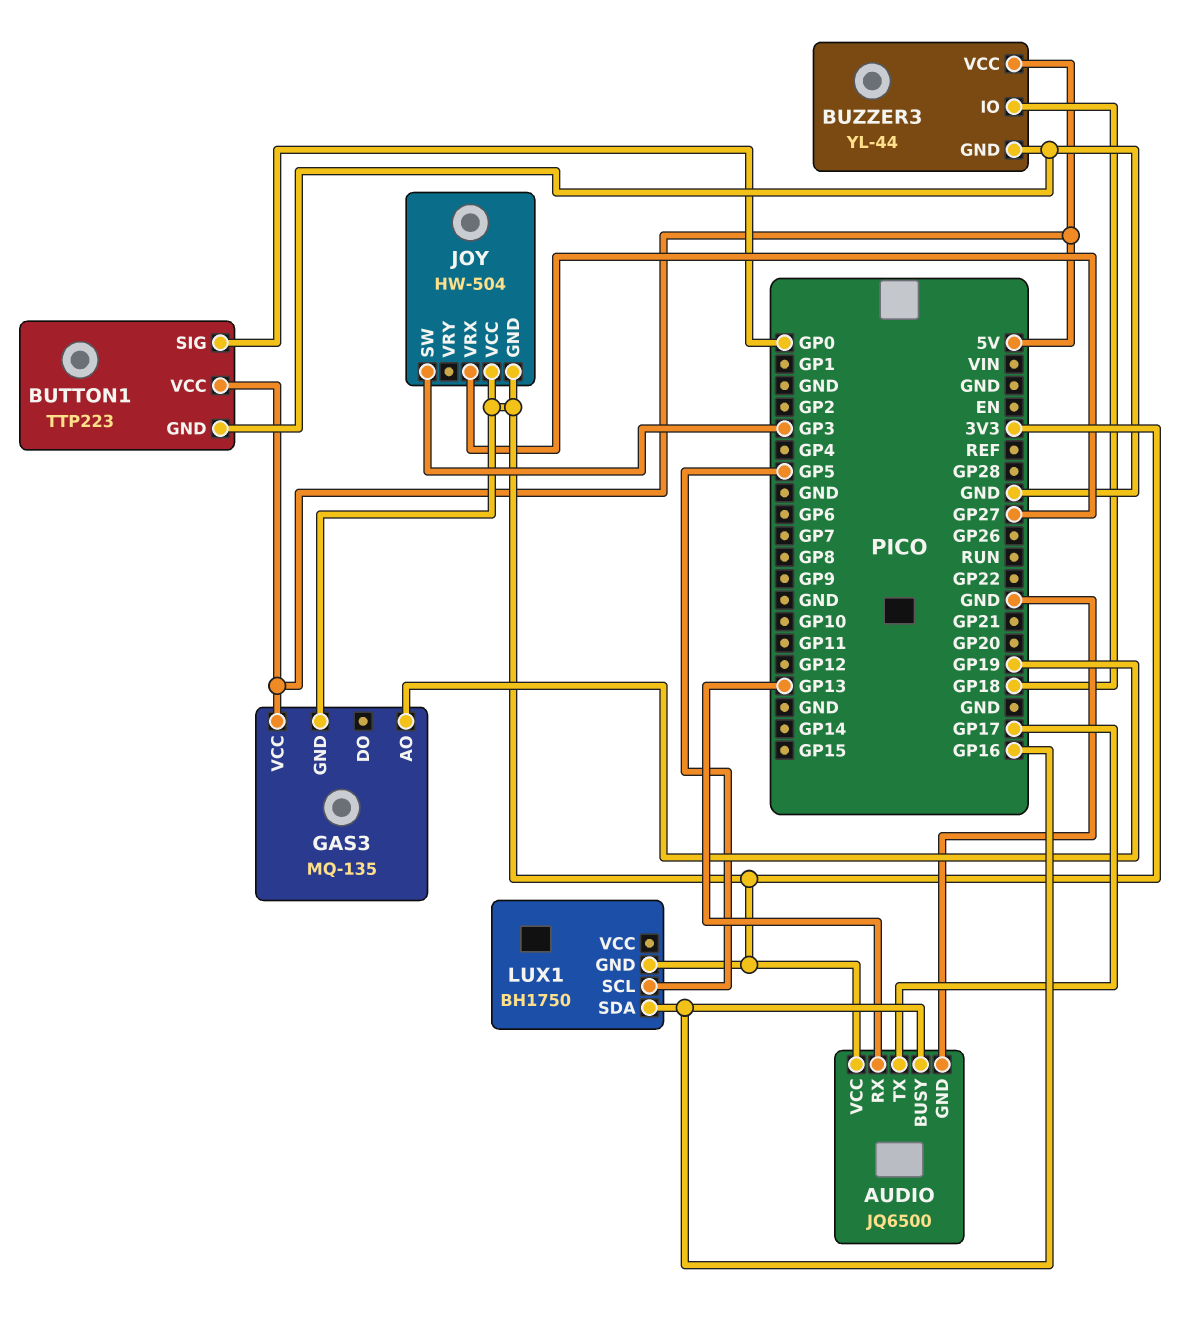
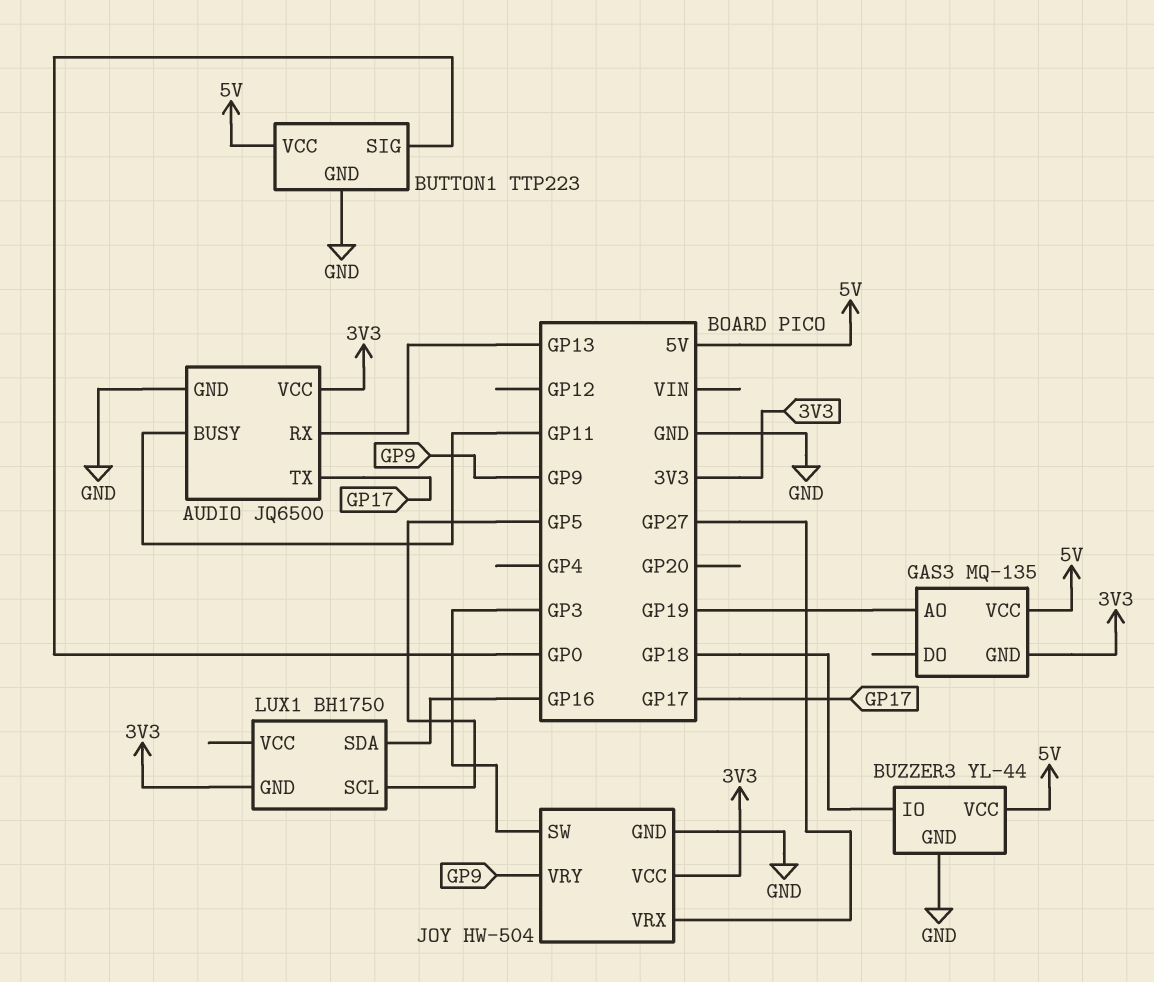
AUDIO pin BUSY: GP16 -> GP11
JOY pin GND: 3V3 -> GND
JOY pin VRY: none -> GP9

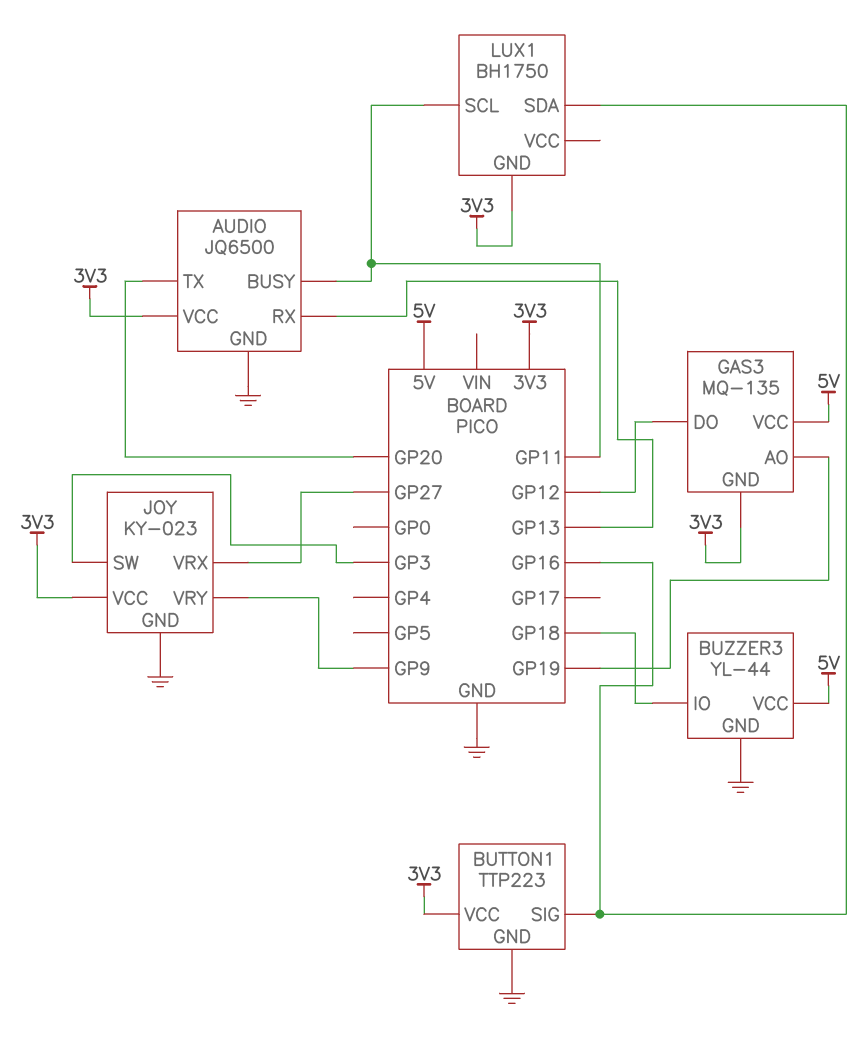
AUDIO pin TX: GP17 -> GP20
BUTTON1 pin SIG: GP0 -> GP16
BUTTON1 pin VCC: 5V -> 3V3
GAS3 pin DO: none -> GP12
JOY: HW-504 -> KY-023
LUX1 pin SCL: GP5 -> GP11

